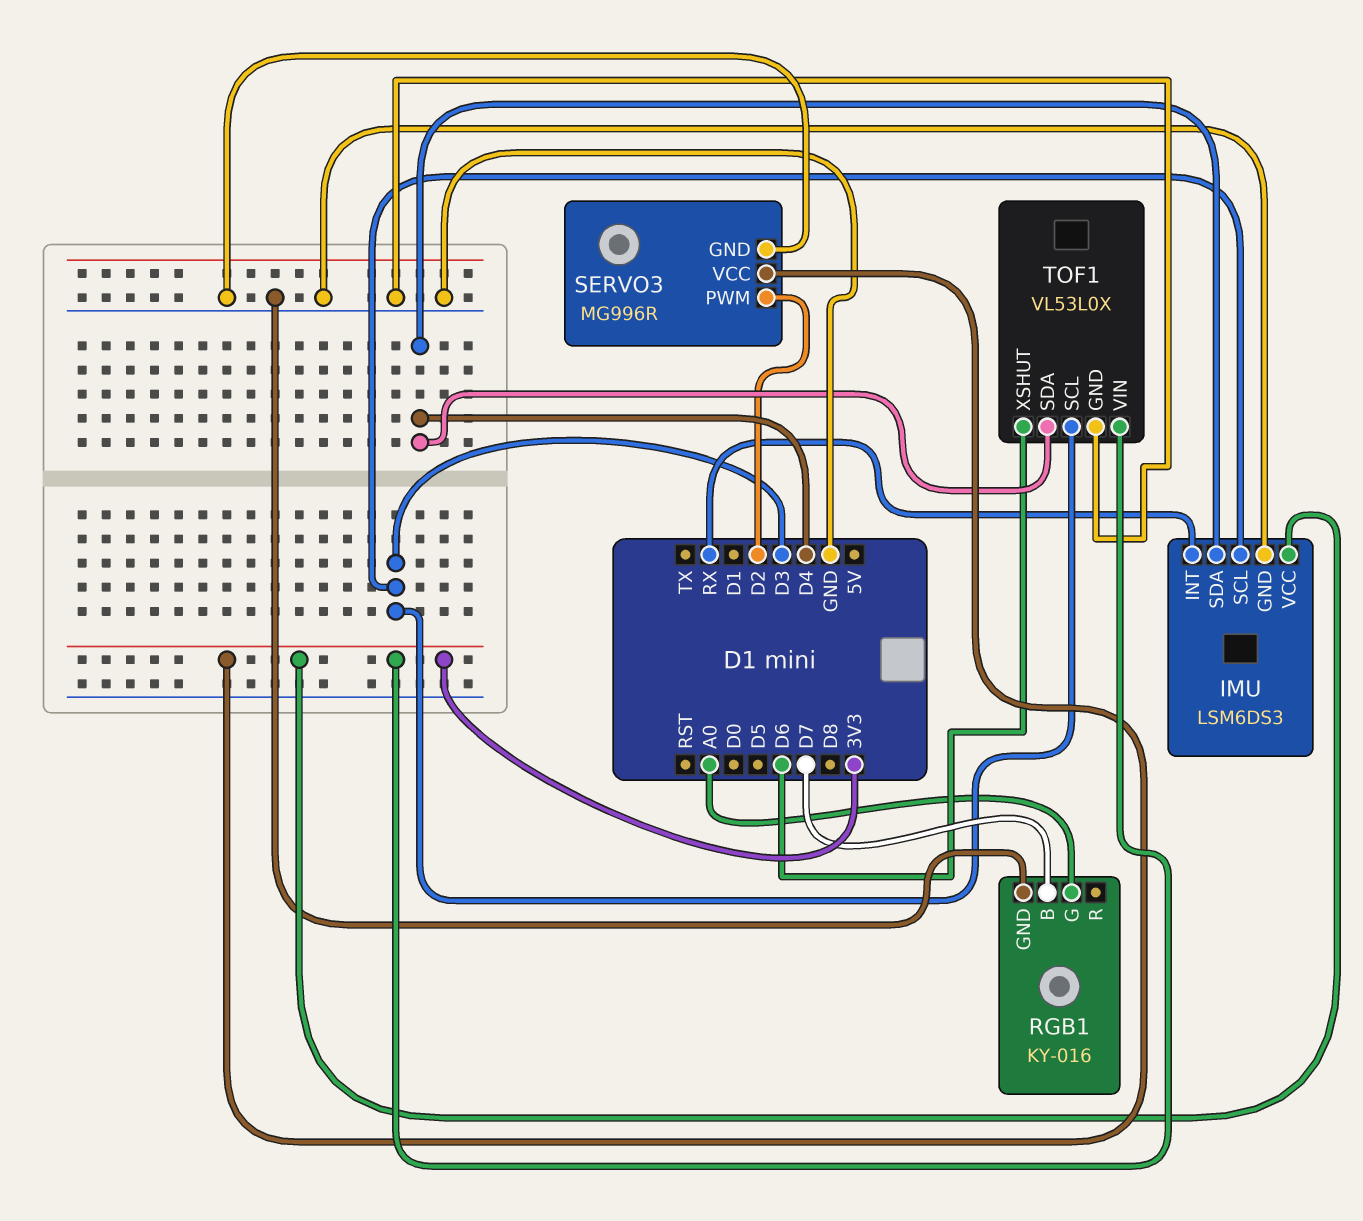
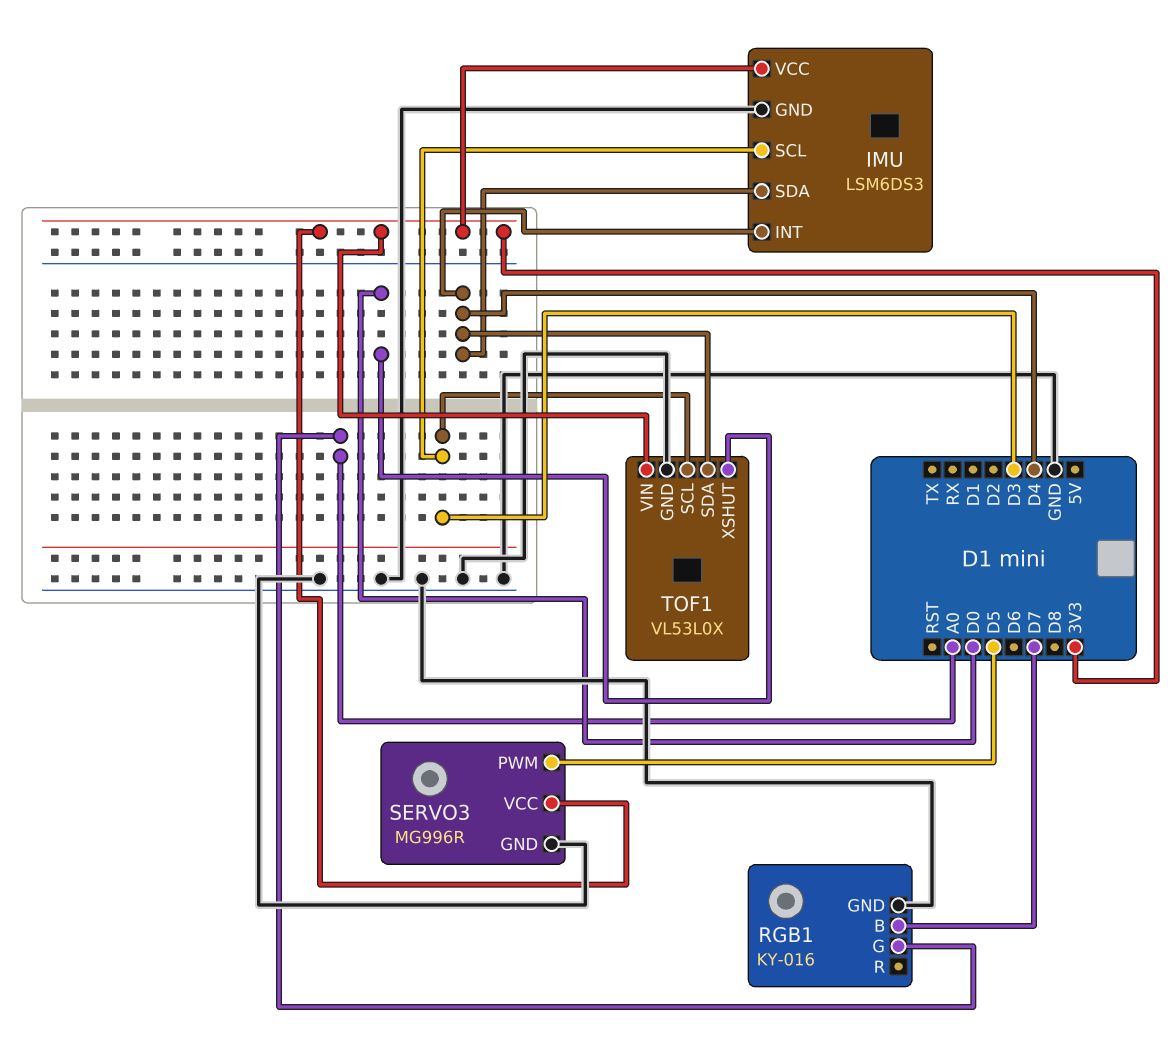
IMU pin INT: RX -> D4
SERVO3 pin PWM: D2 -> D5
TOF1 pin XSHUT: D6 -> D0

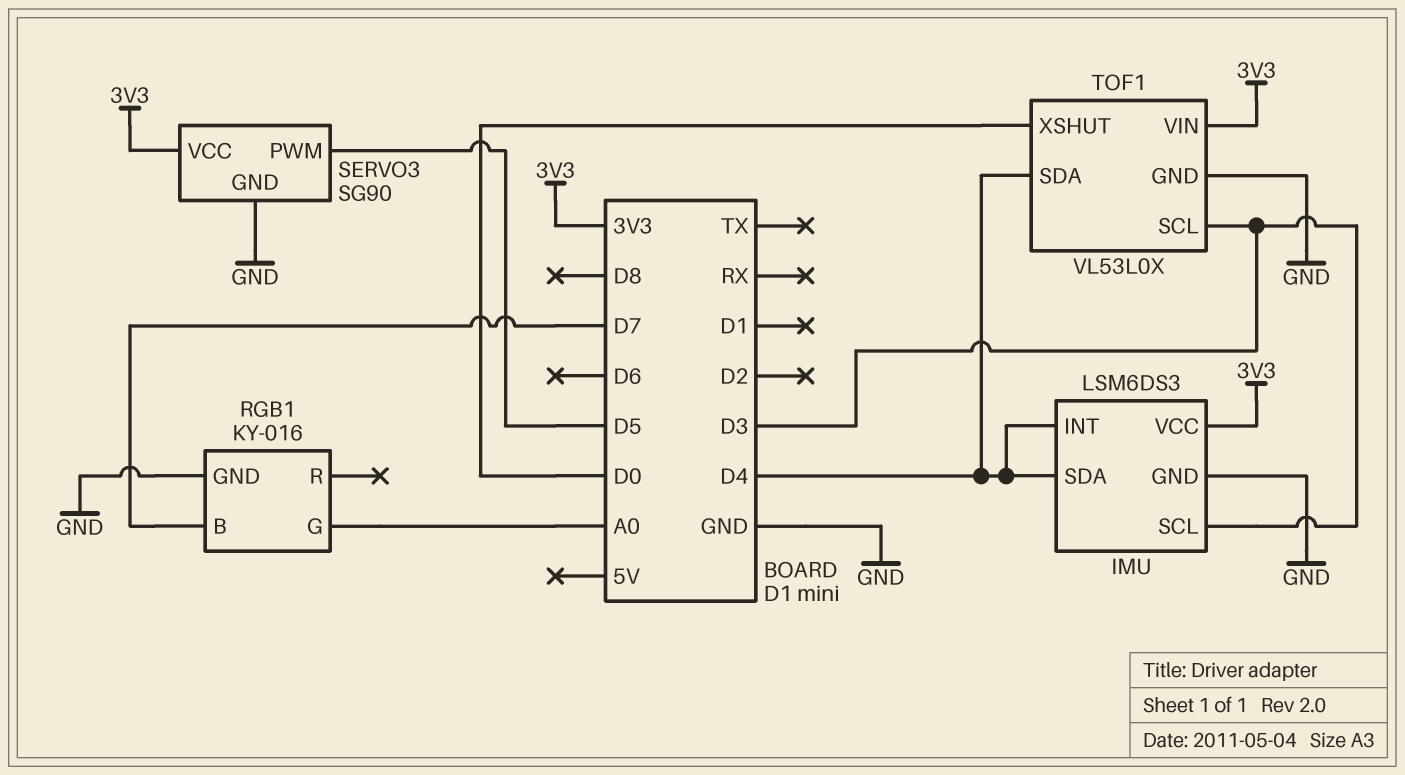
SERVO3: MG996R -> SG90

